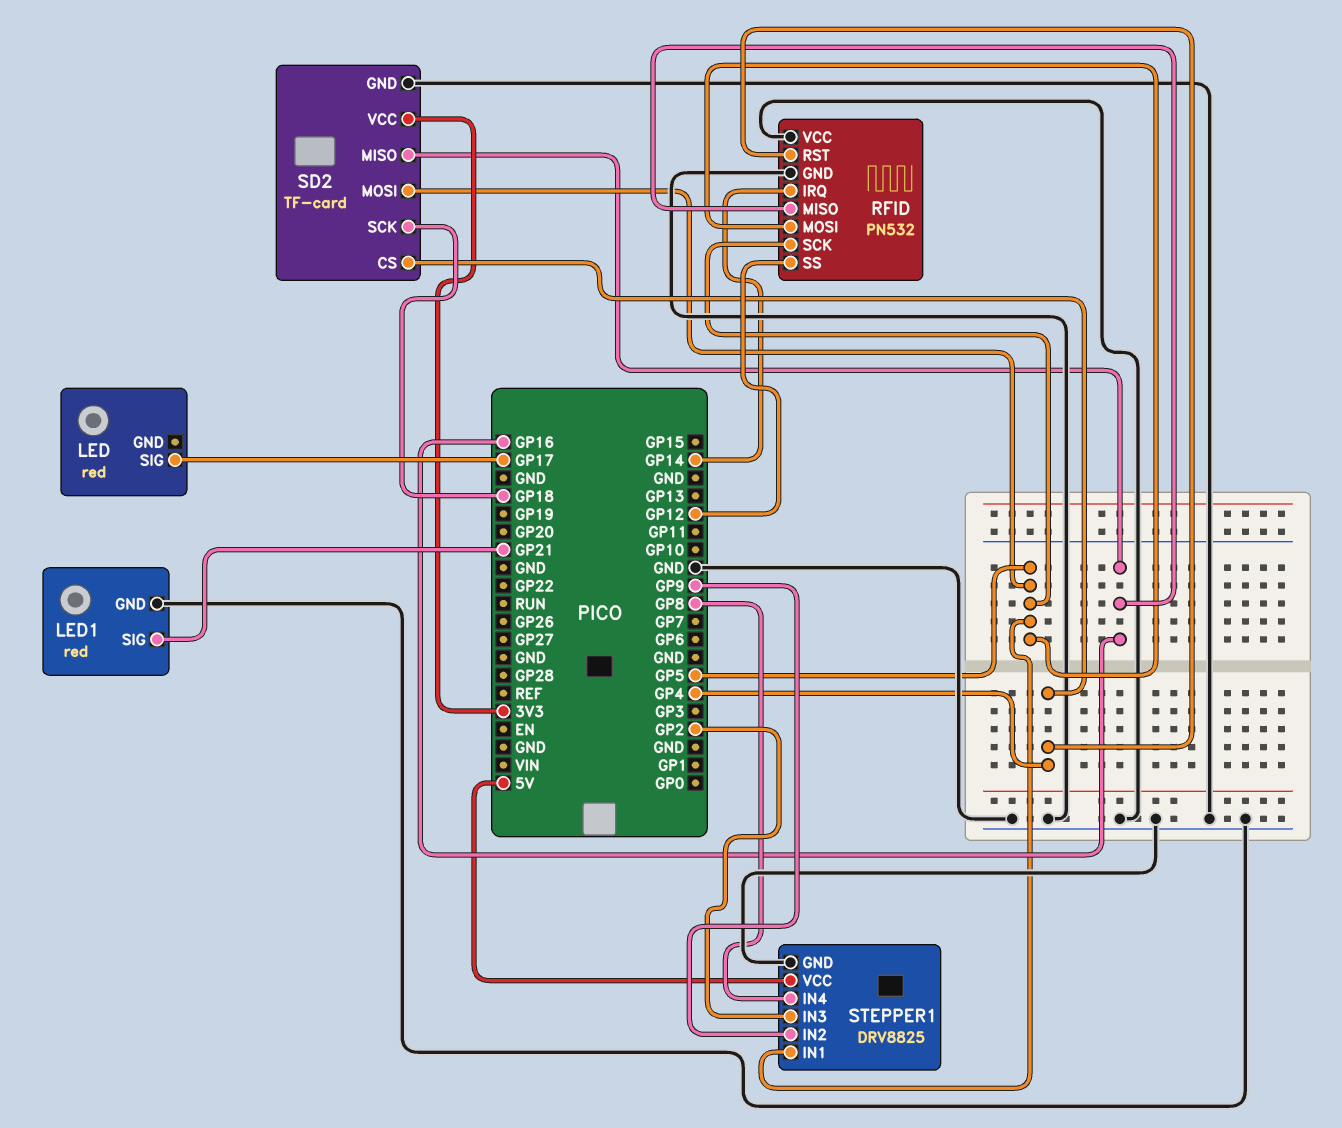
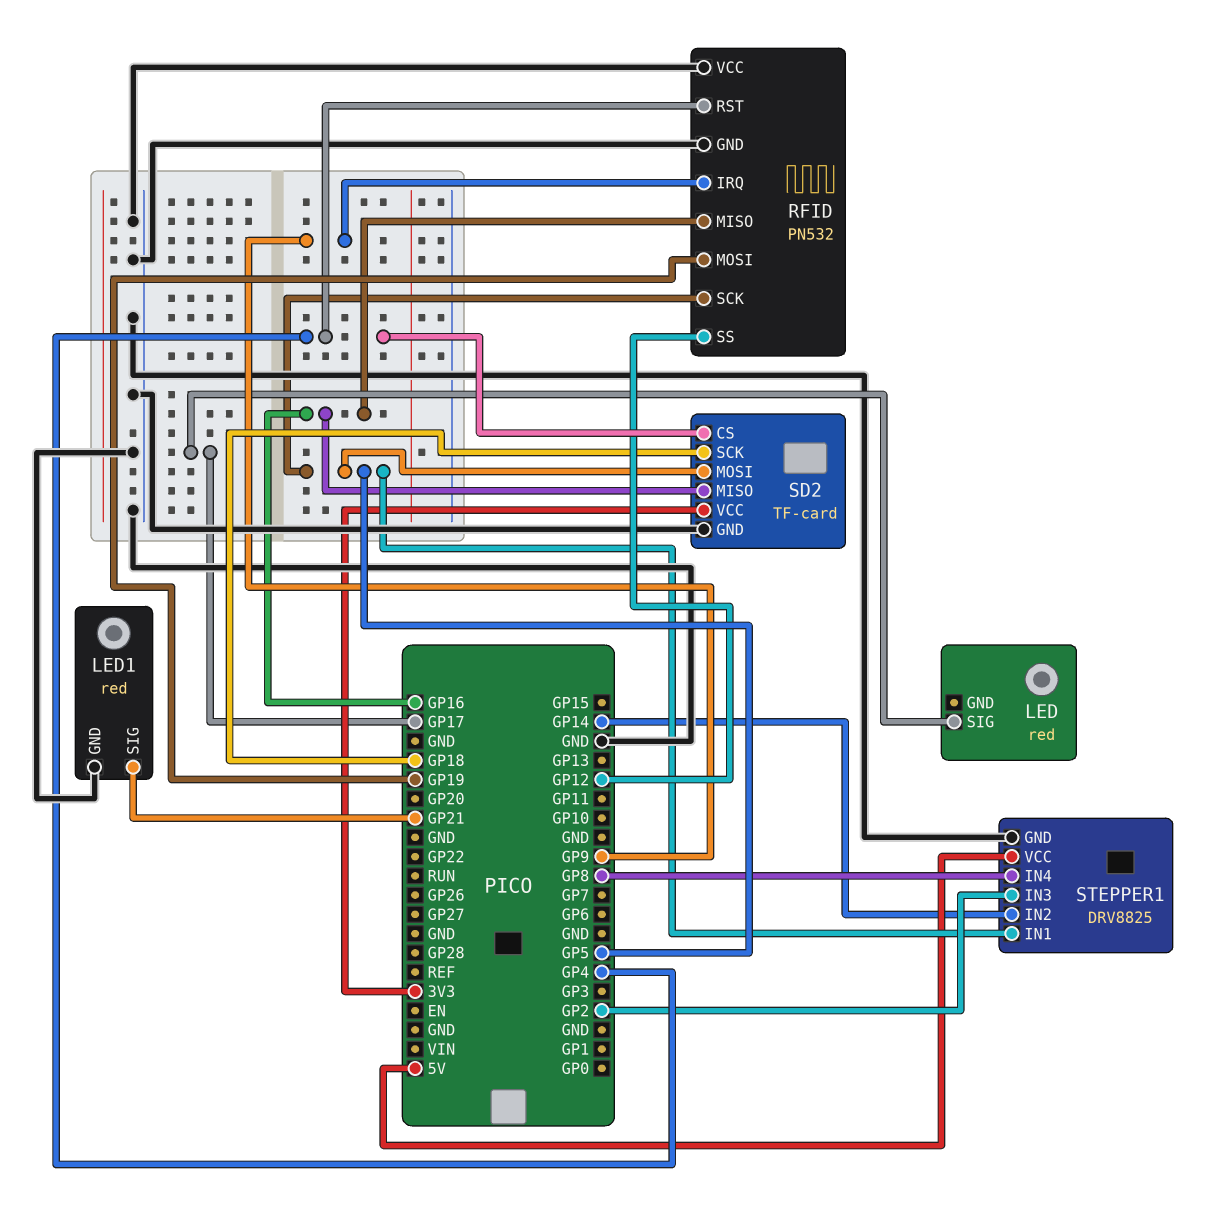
RFID pin IRQ: GP14 -> GP9
RFID pin MOSI: GP5 -> GP19
STEPPER1 pin IN2: GP9 -> GP14

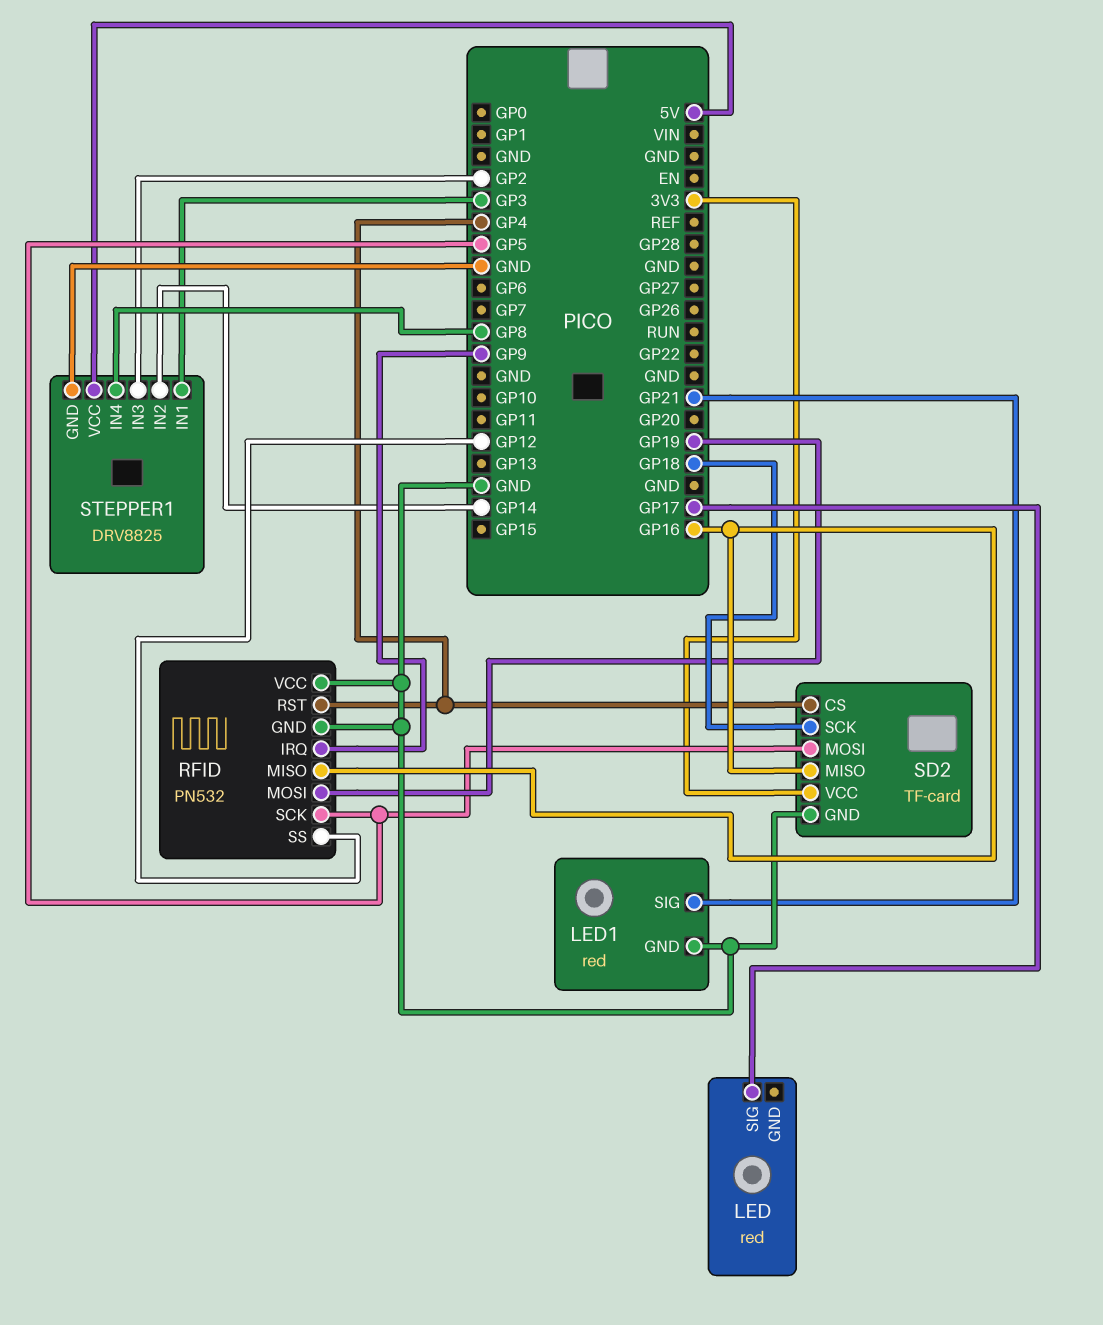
STEPPER1 pin IN1: GP5 -> GP3

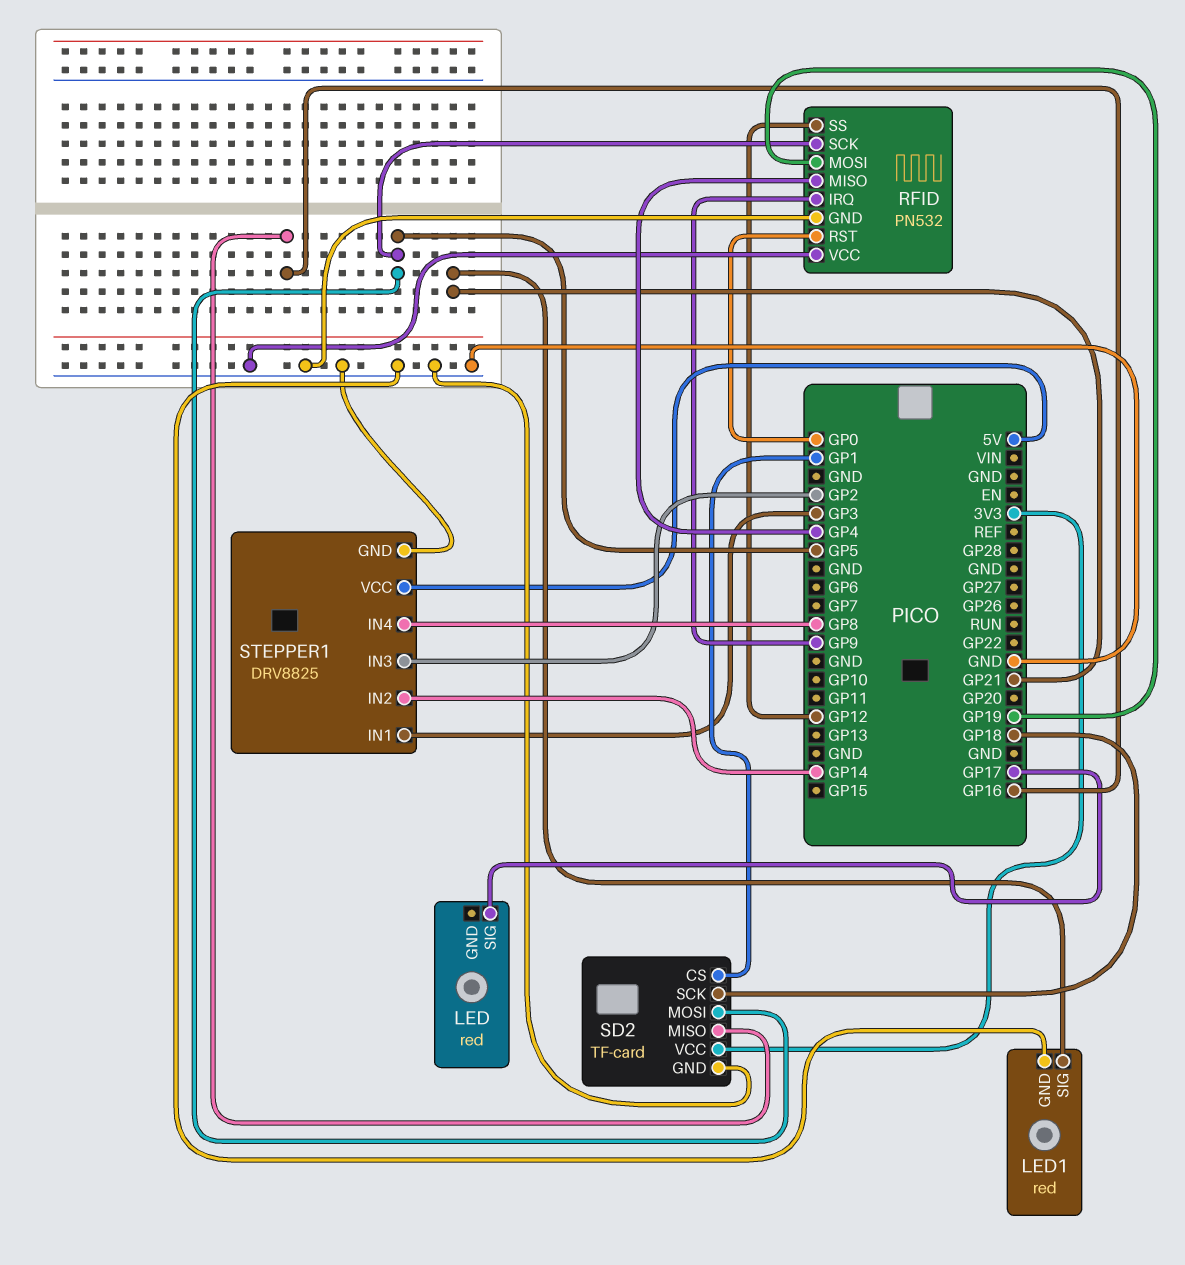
RFID pin MISO: GP16 -> GP4
RFID pin RST: GP4 -> GP0
SD2 pin CS: GP4 -> GP1

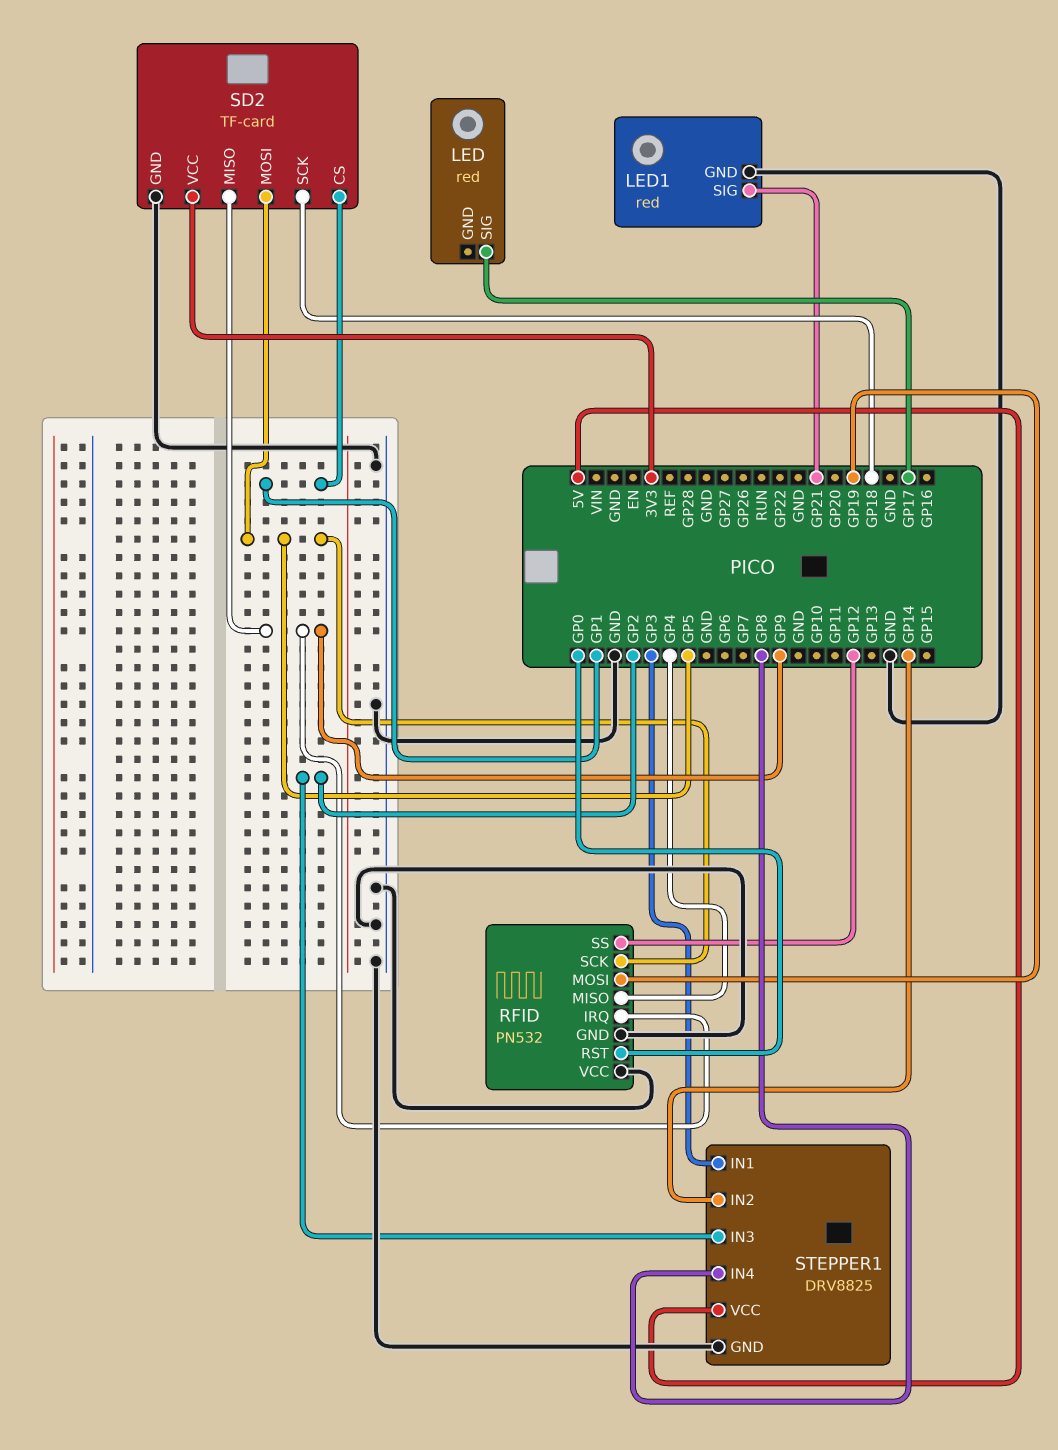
SD2 pin MISO: GP16 -> GP9

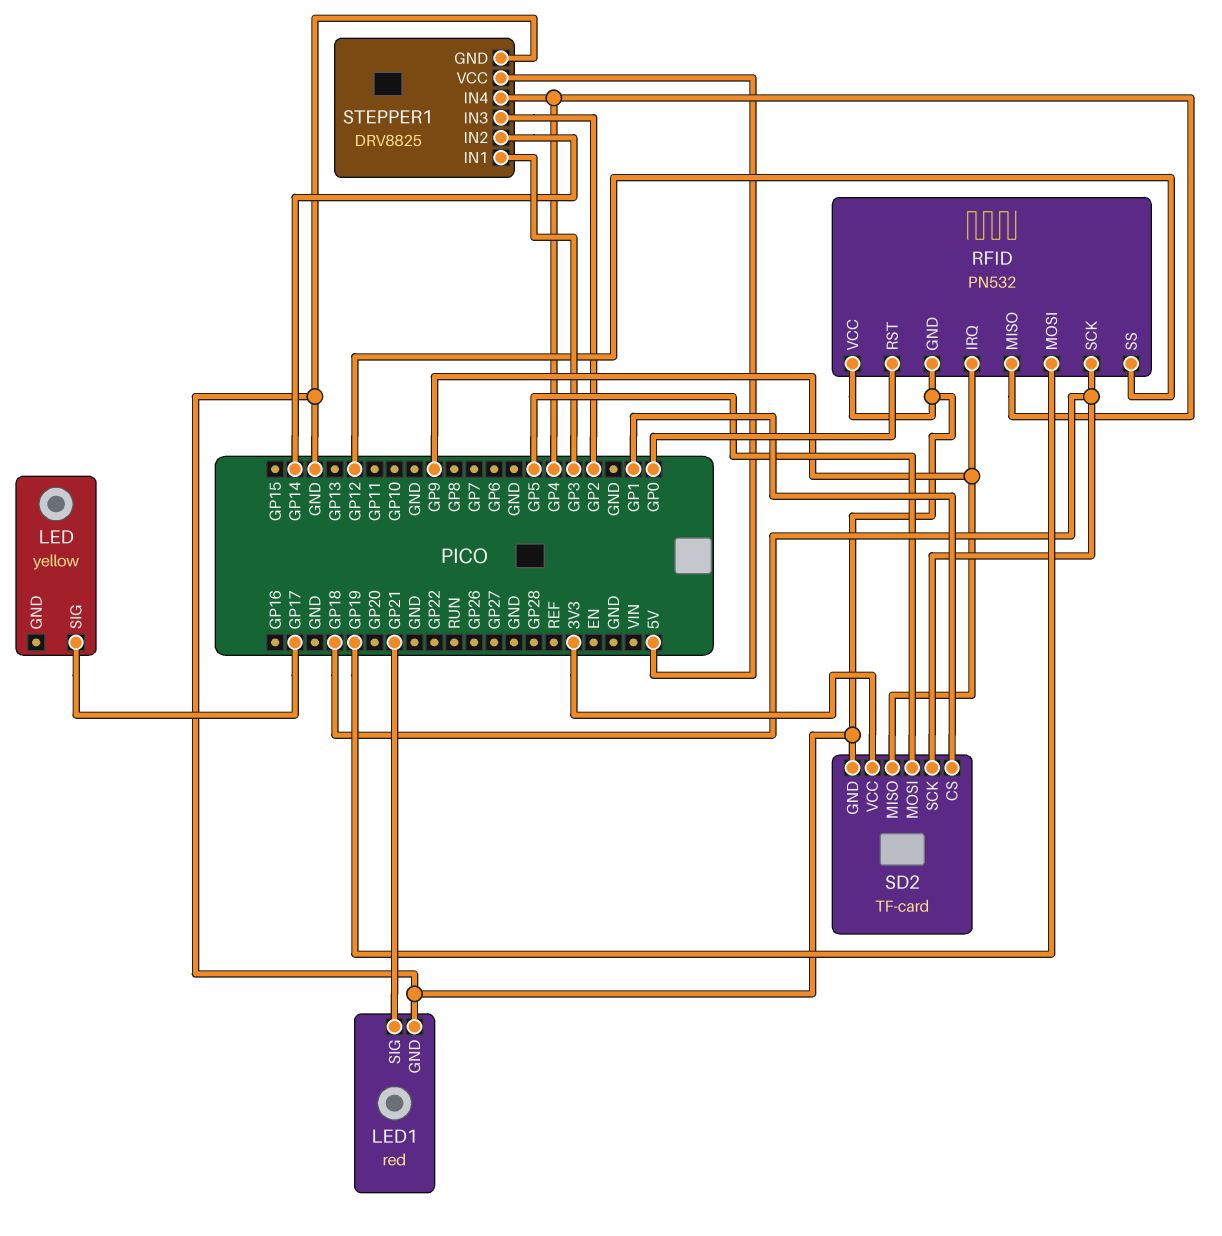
LED: red -> yellow
RFID pin SCK: GP5 -> GP18
STEPPER1 pin IN4: GP8 -> GP4

